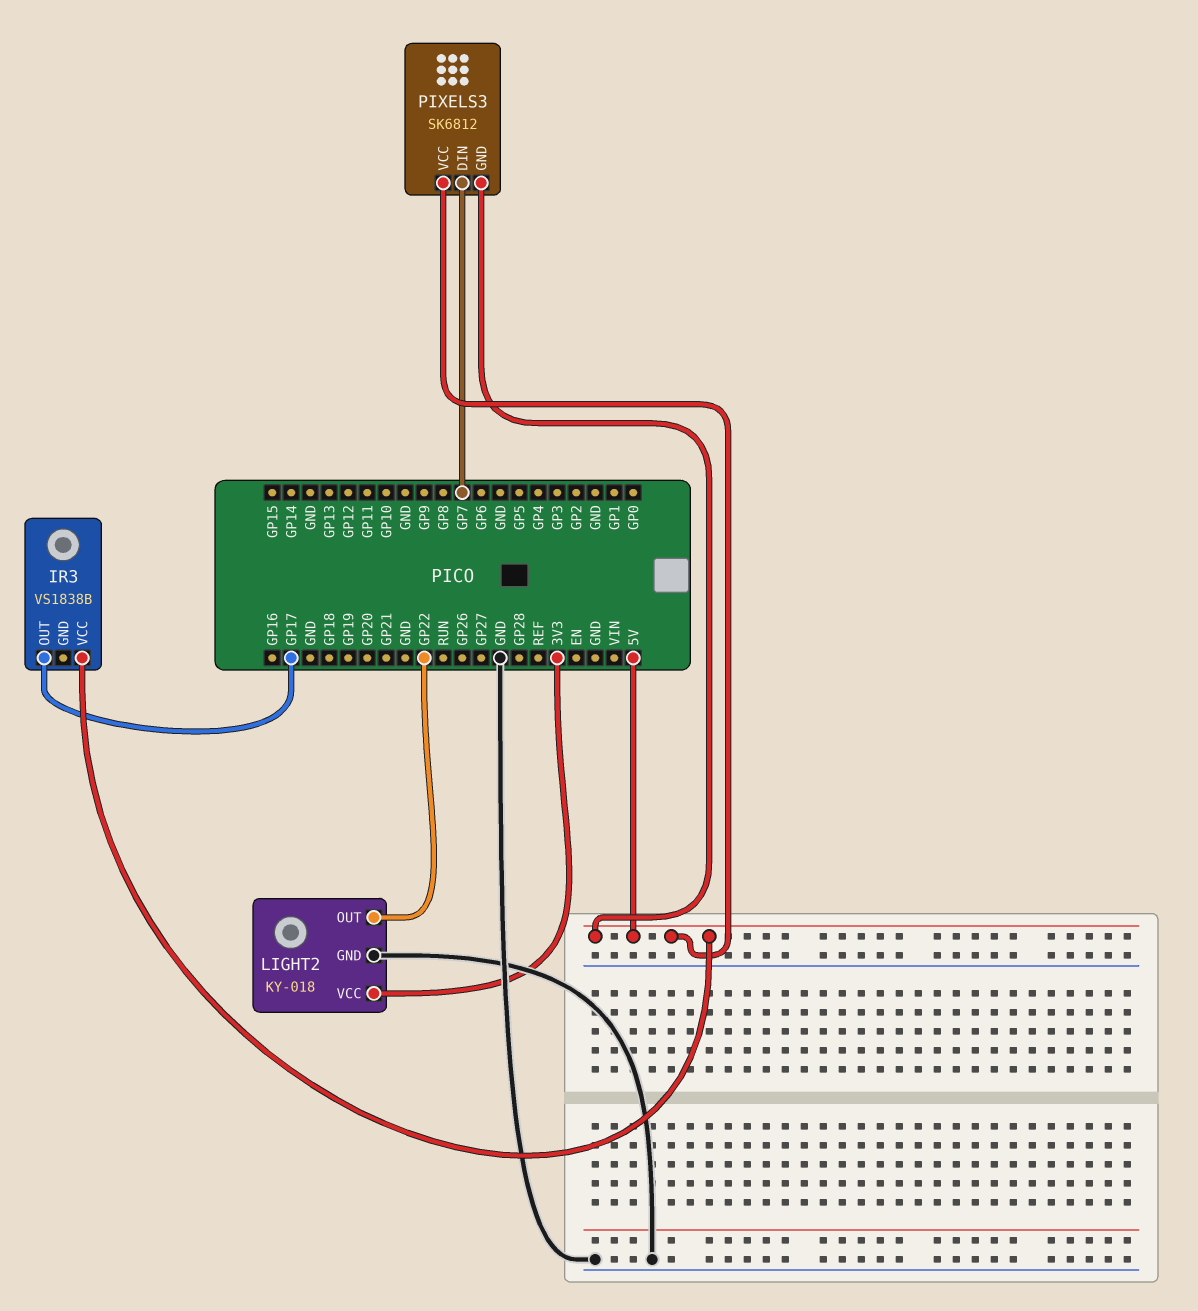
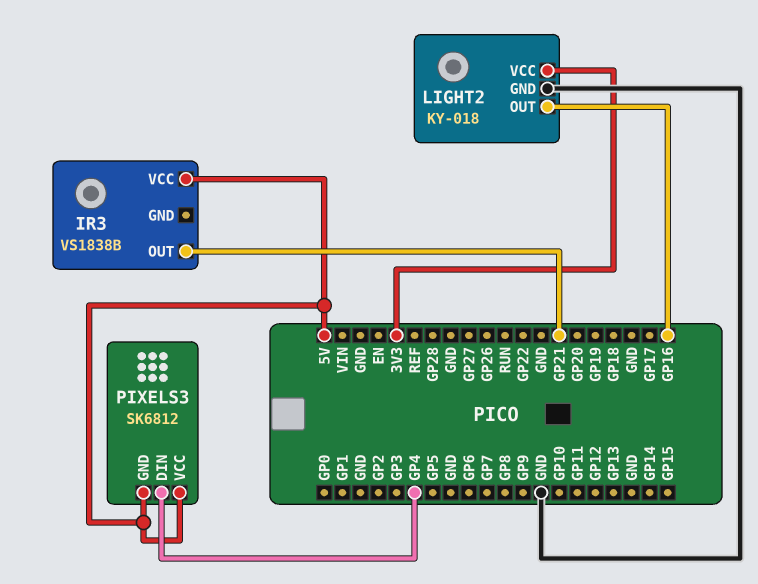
IR3 pin OUT: GP17 -> GP21
LIGHT2 pin OUT: GP22 -> GP16
PIXELS3 pin DIN: GP7 -> GP4

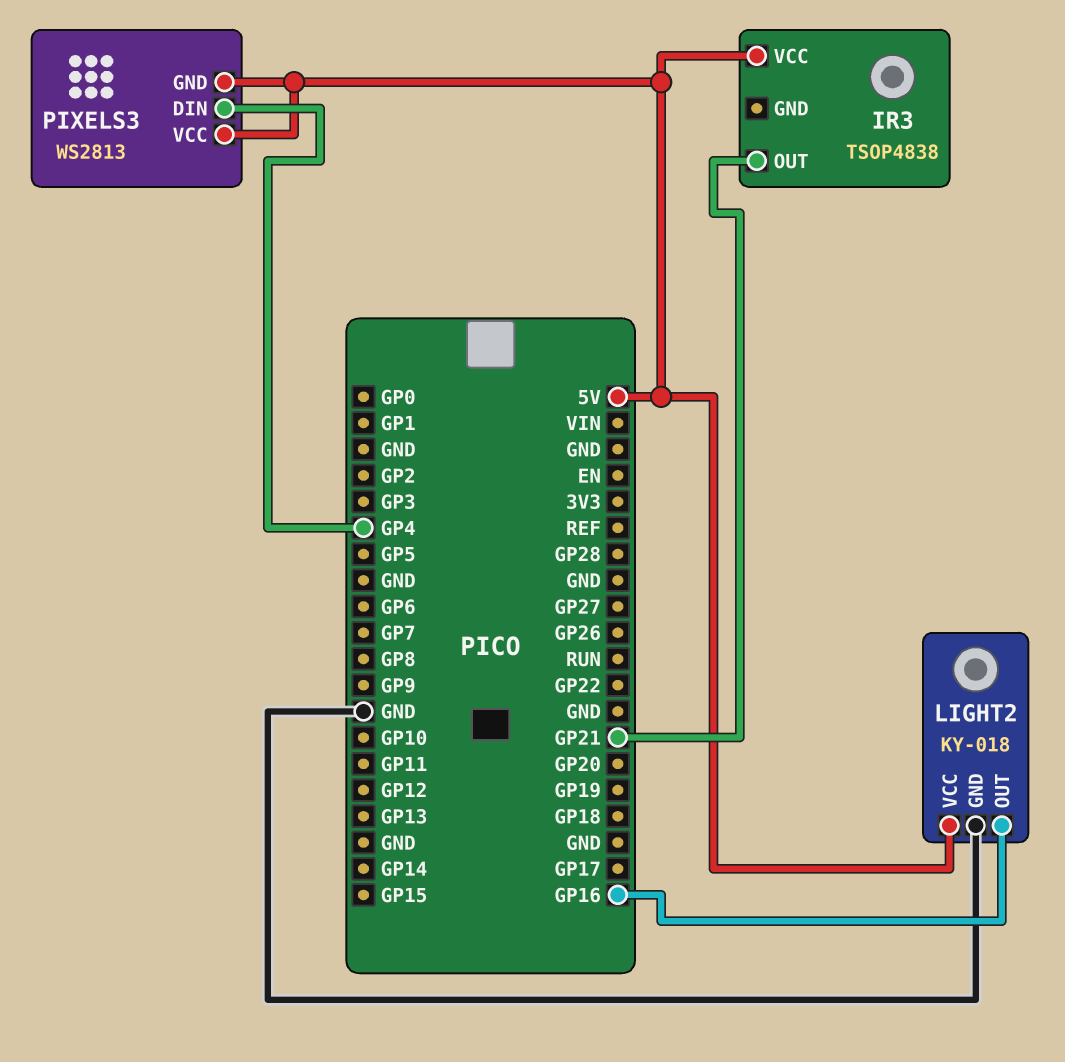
IR3: VS1838B -> TSOP4838
LIGHT2 pin VCC: 3V3 -> 5V
PIXELS3: SK6812 -> WS2813

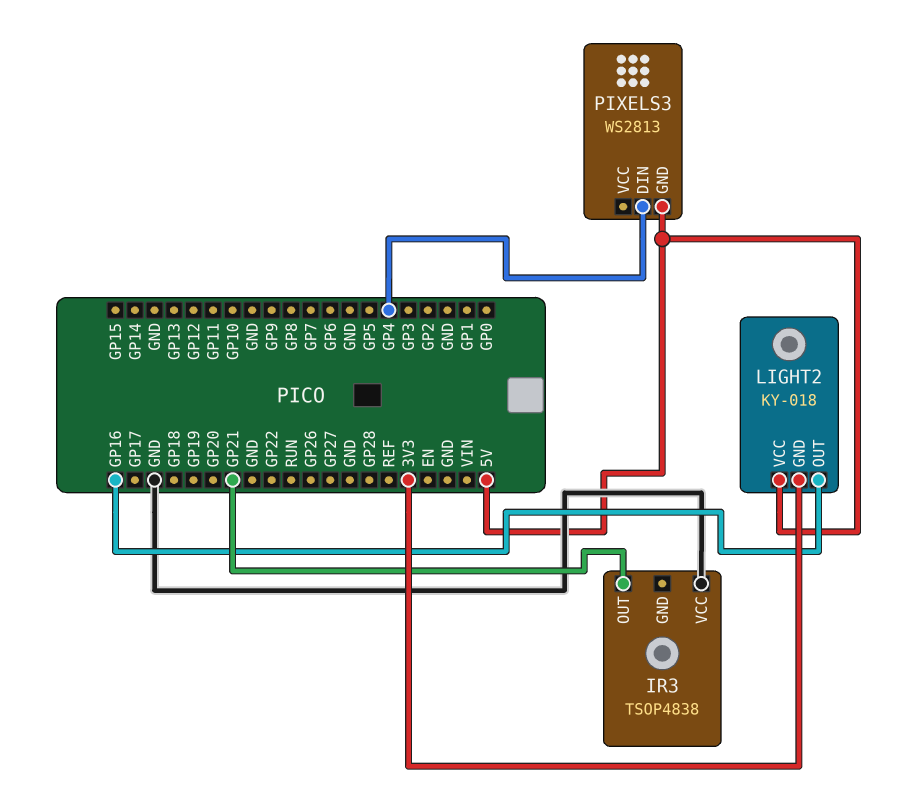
IR3 pin VCC: 5V -> GND
LIGHT2 pin GND: GND -> 3V3
PIXELS3 pin VCC: 5V -> none

